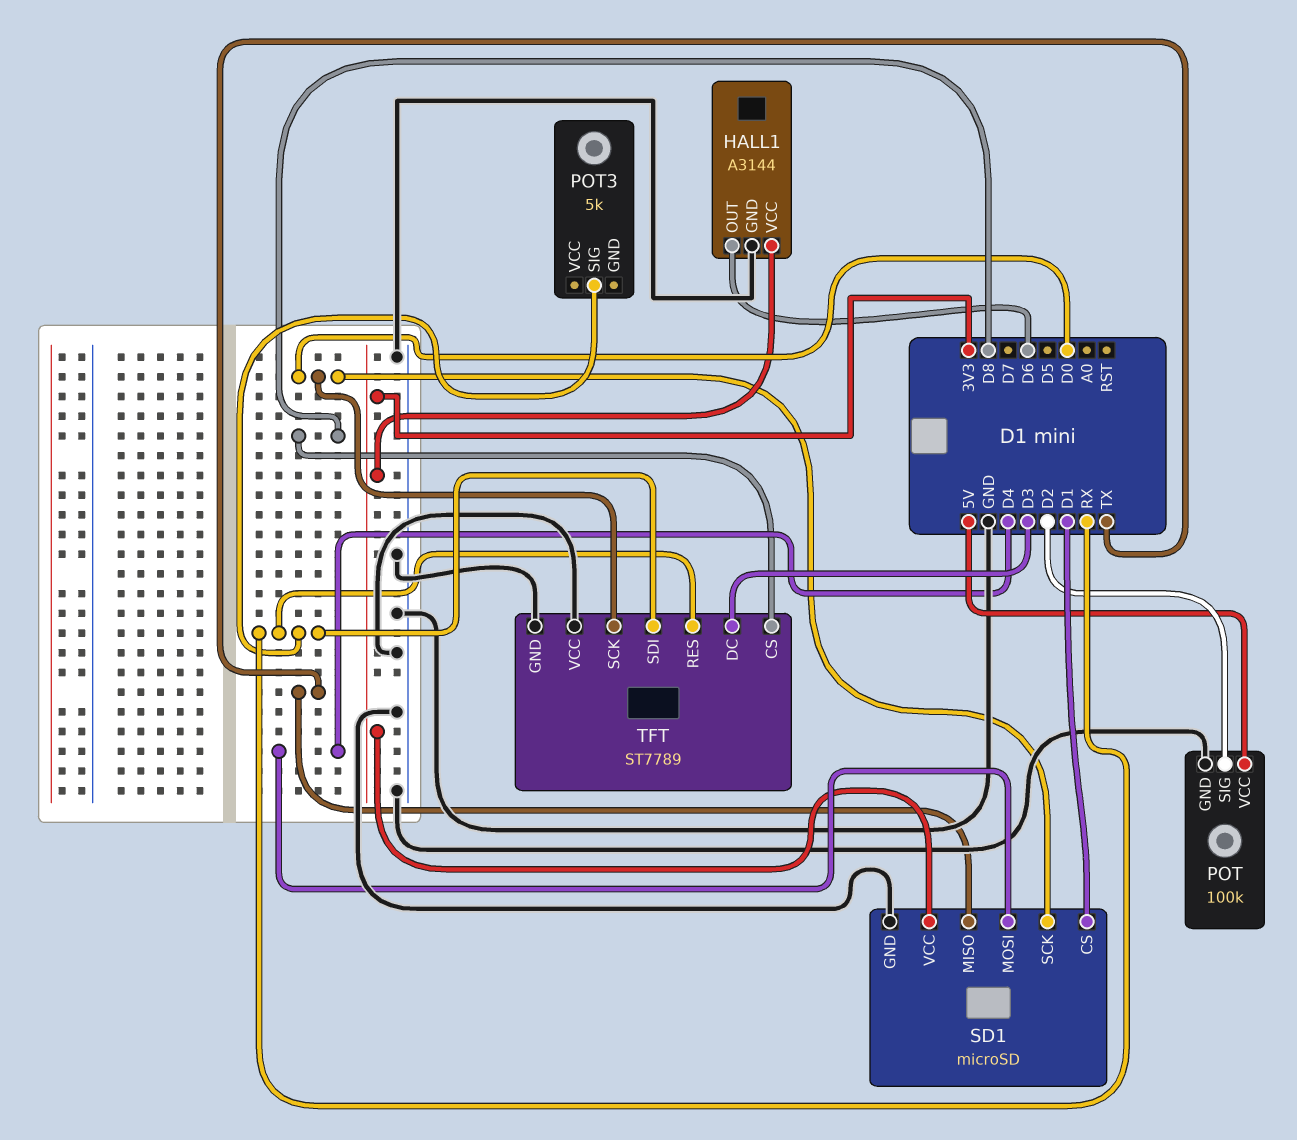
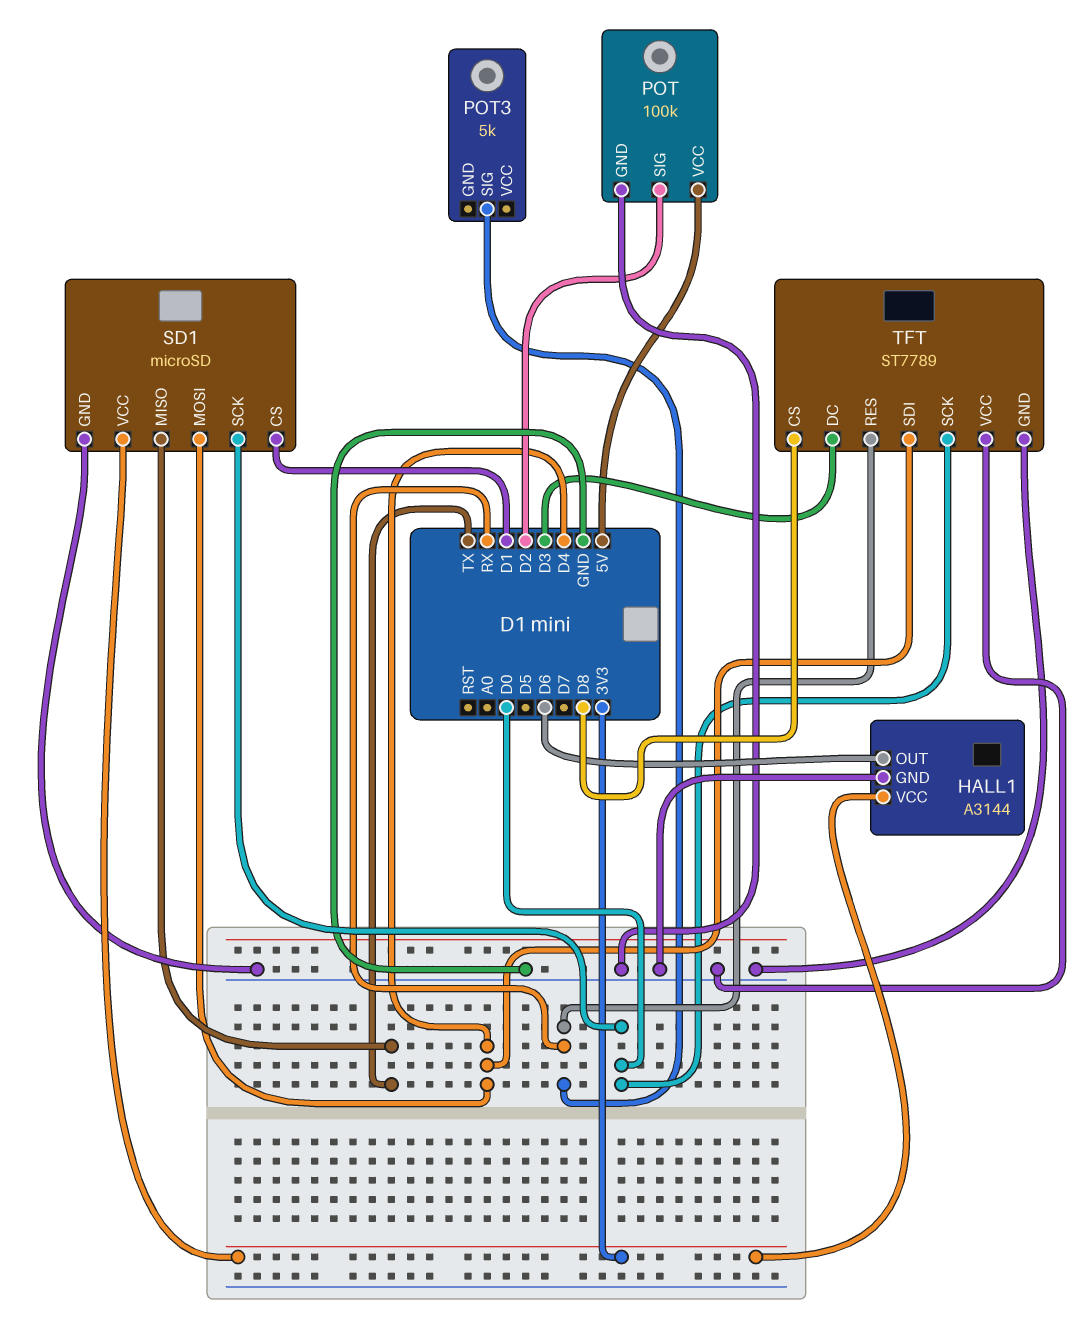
TFT pin SDI: RX -> D4

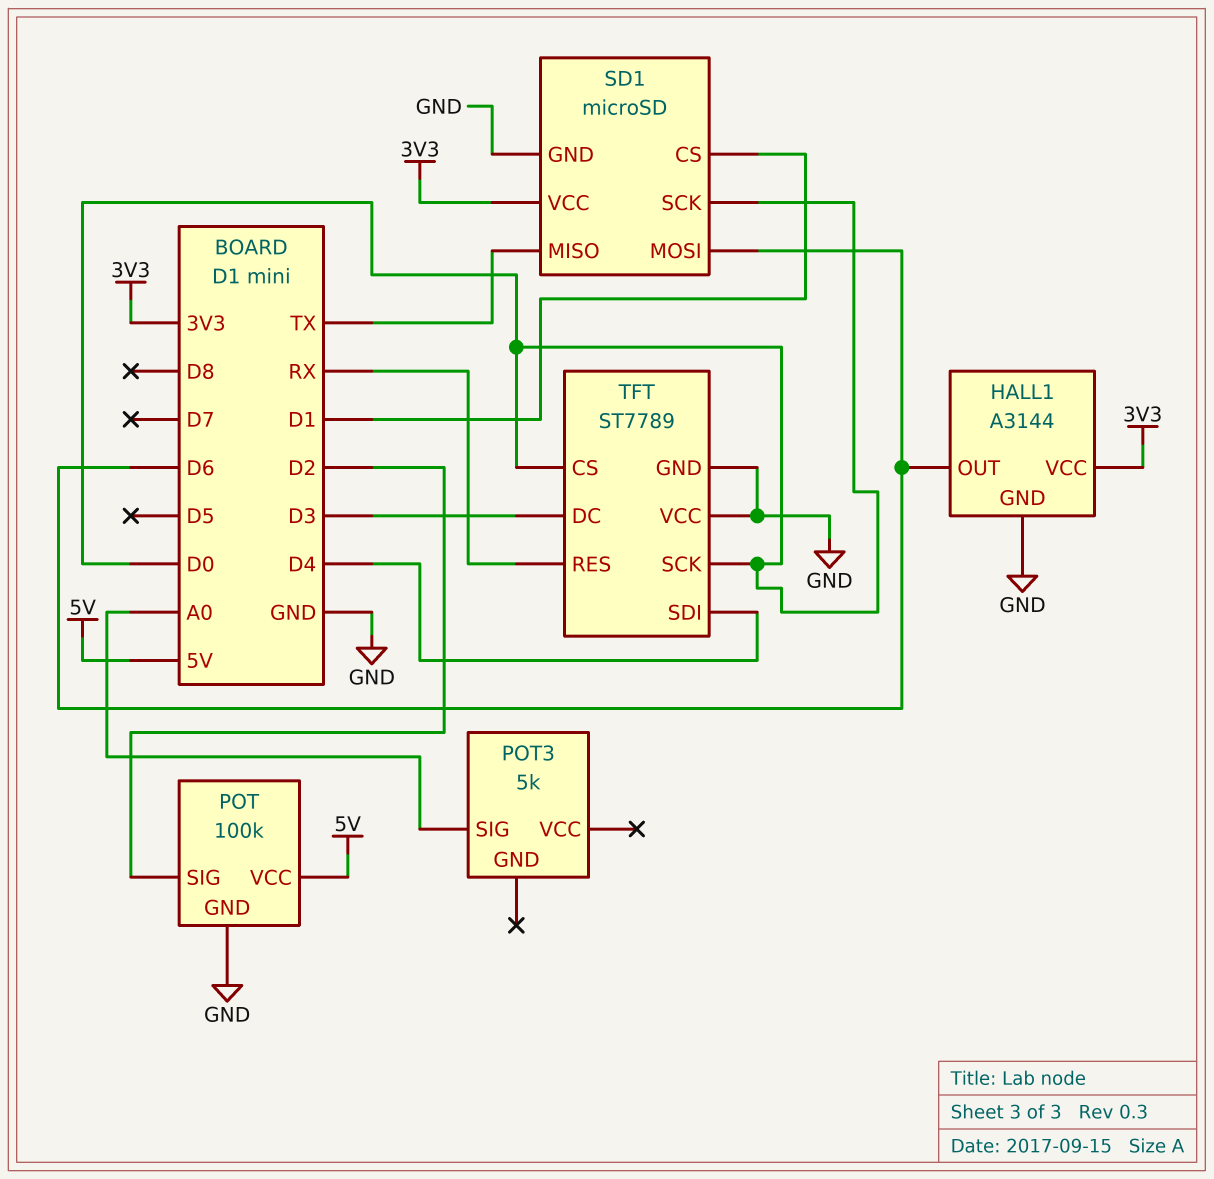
POT3 pin SIG: RX -> A0
SD1 pin MOSI: D4 -> D6
TFT pin CS: D8 -> D0

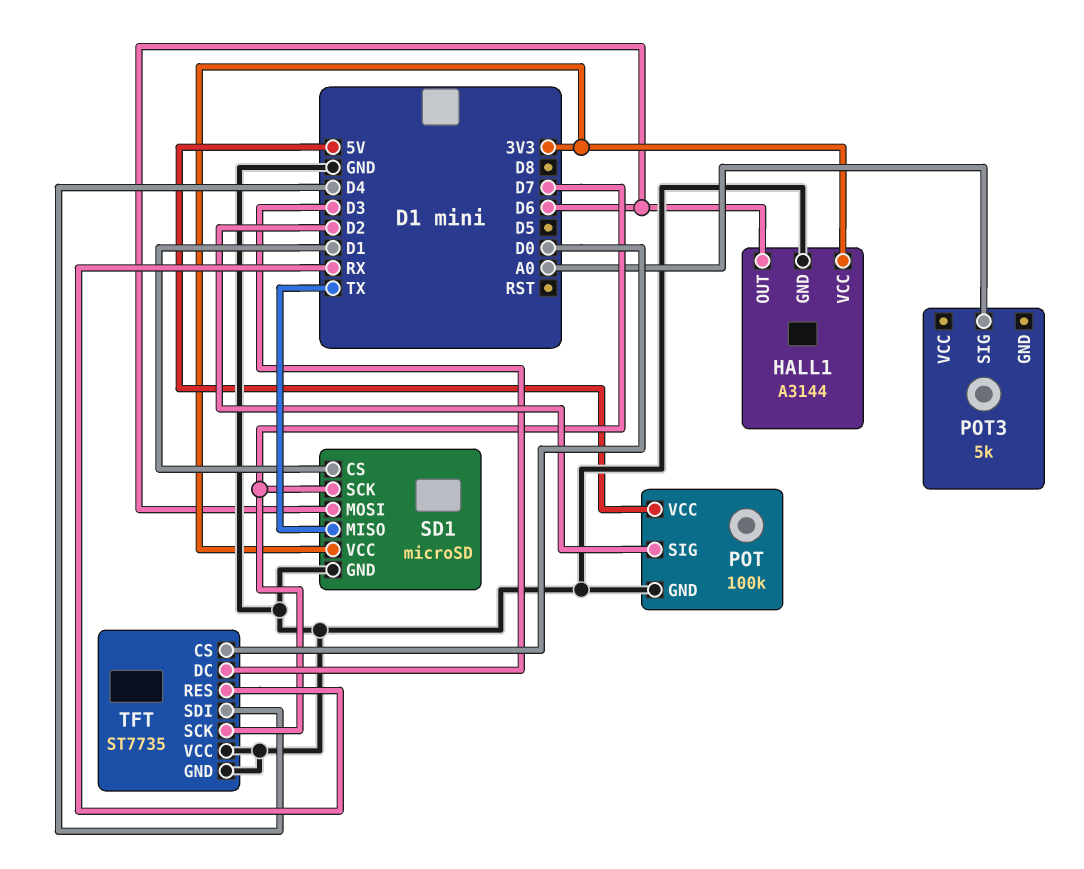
SD1 pin SCK: D0 -> D7
TFT: ST7789 -> ST7735
TFT pin SCK: D0 -> D7

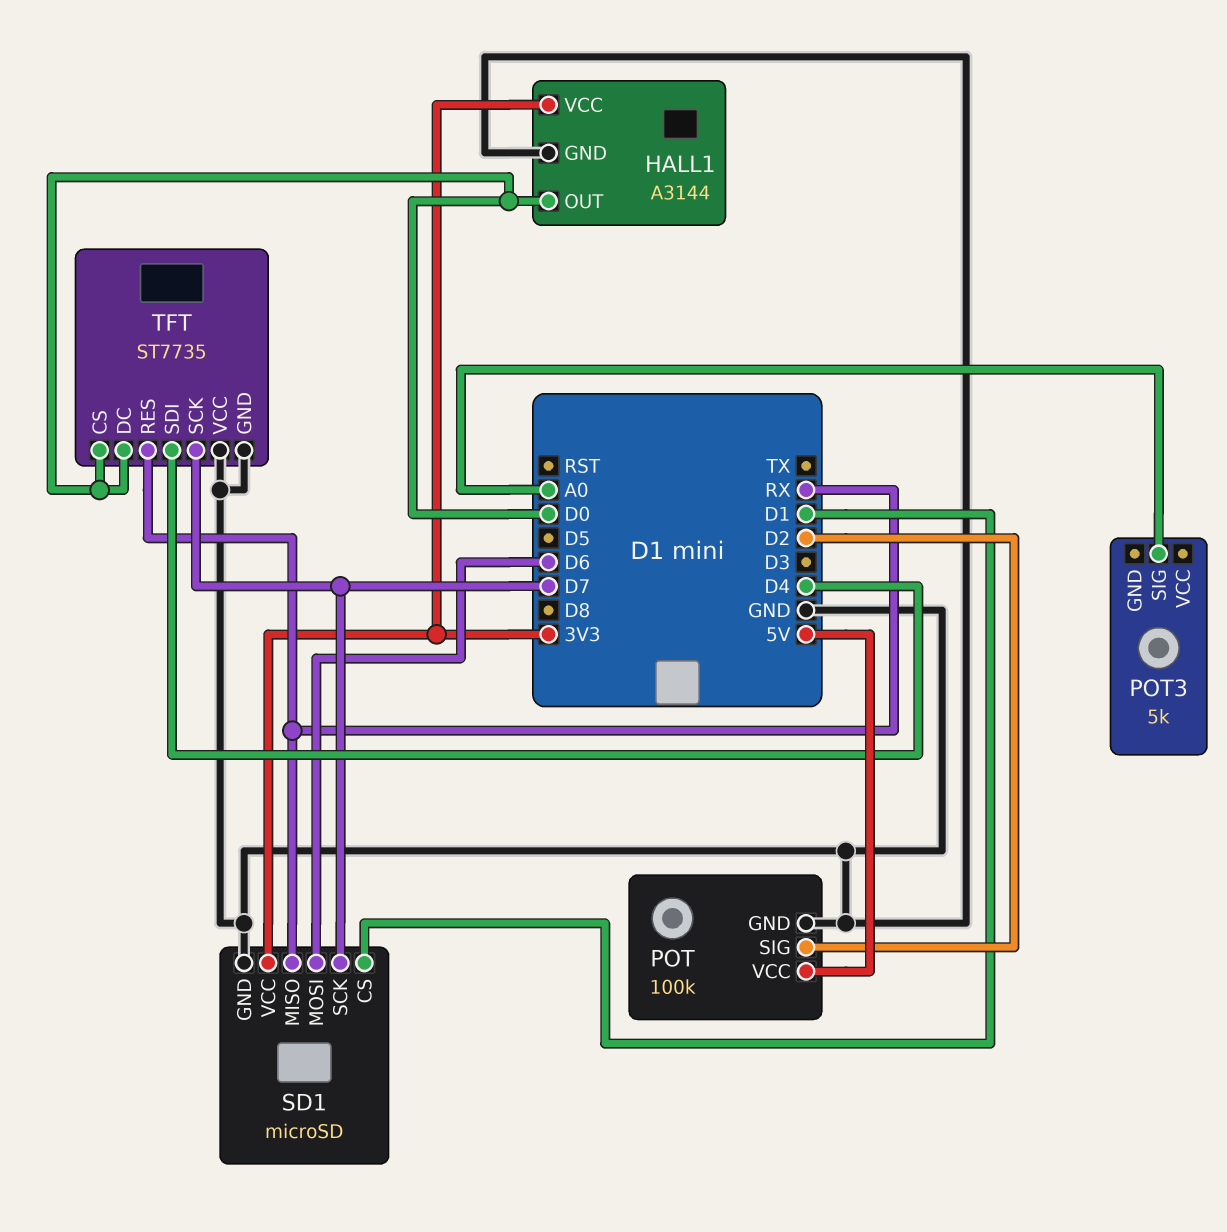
HALL1 pin OUT: D6 -> D0
SD1 pin MISO: TX -> RX
TFT pin DC: D3 -> D0

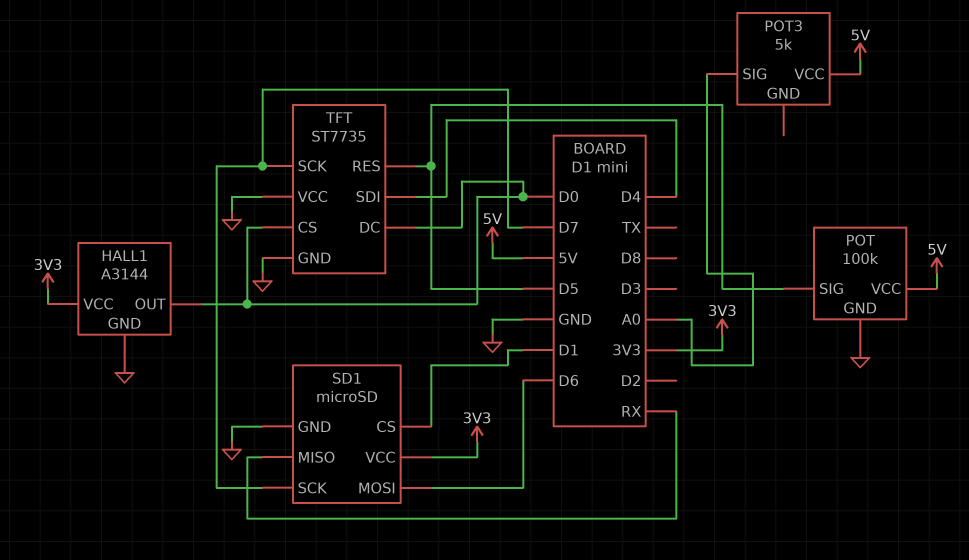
POT pin SIG: D2 -> D5
POT3 pin VCC: none -> 5V
TFT pin RES: RX -> D5

